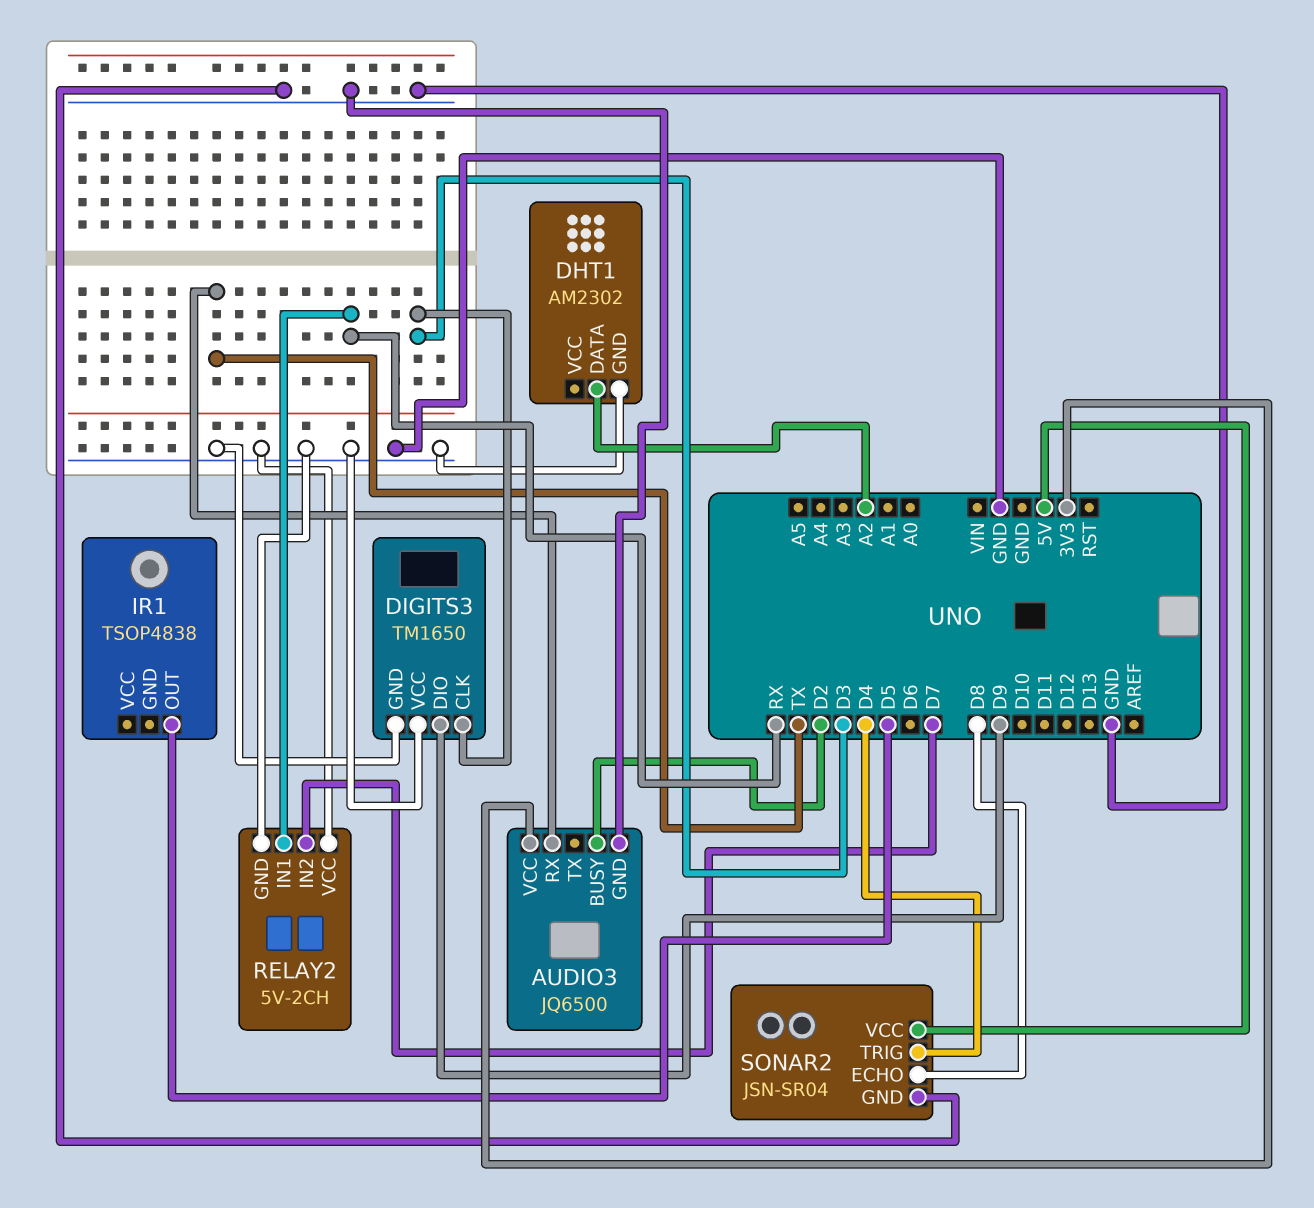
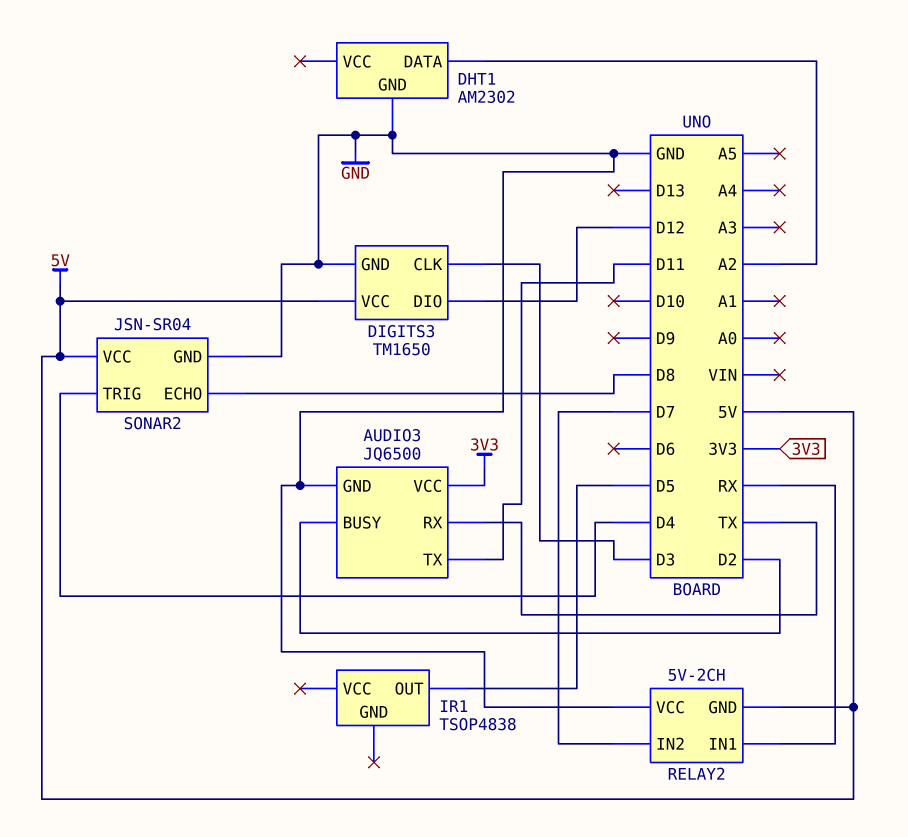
AUDIO3 pin TX: none -> D11
DIGITS3 pin DIO: D9 -> D12
DIGITS3 pin VCC: GND -> 5V
RELAY2 pin GND: GND -> 5V

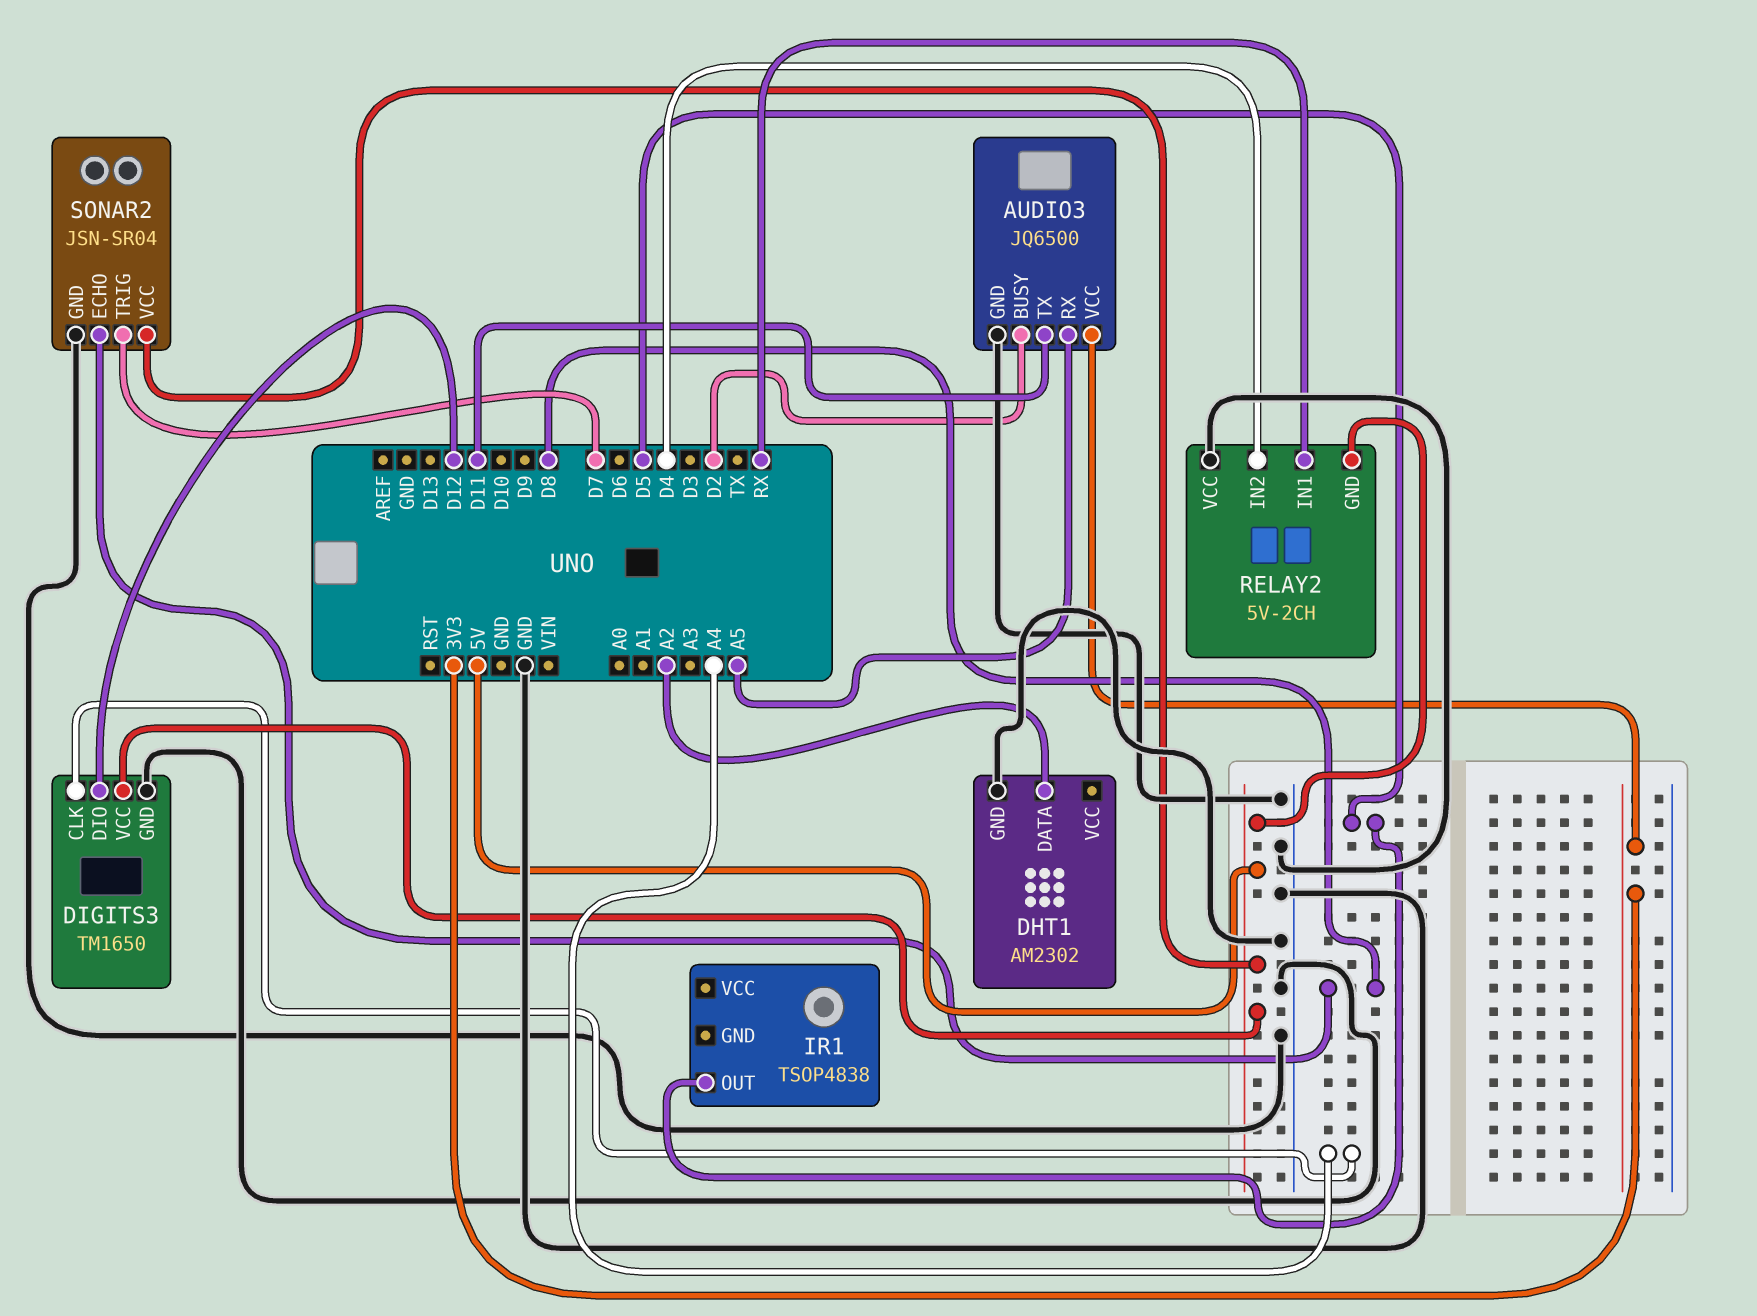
AUDIO3 pin RX: TX -> A5
DIGITS3 pin CLK: D3 -> A4
RELAY2 pin IN2: D7 -> D4
SONAR2 pin TRIG: D4 -> D7

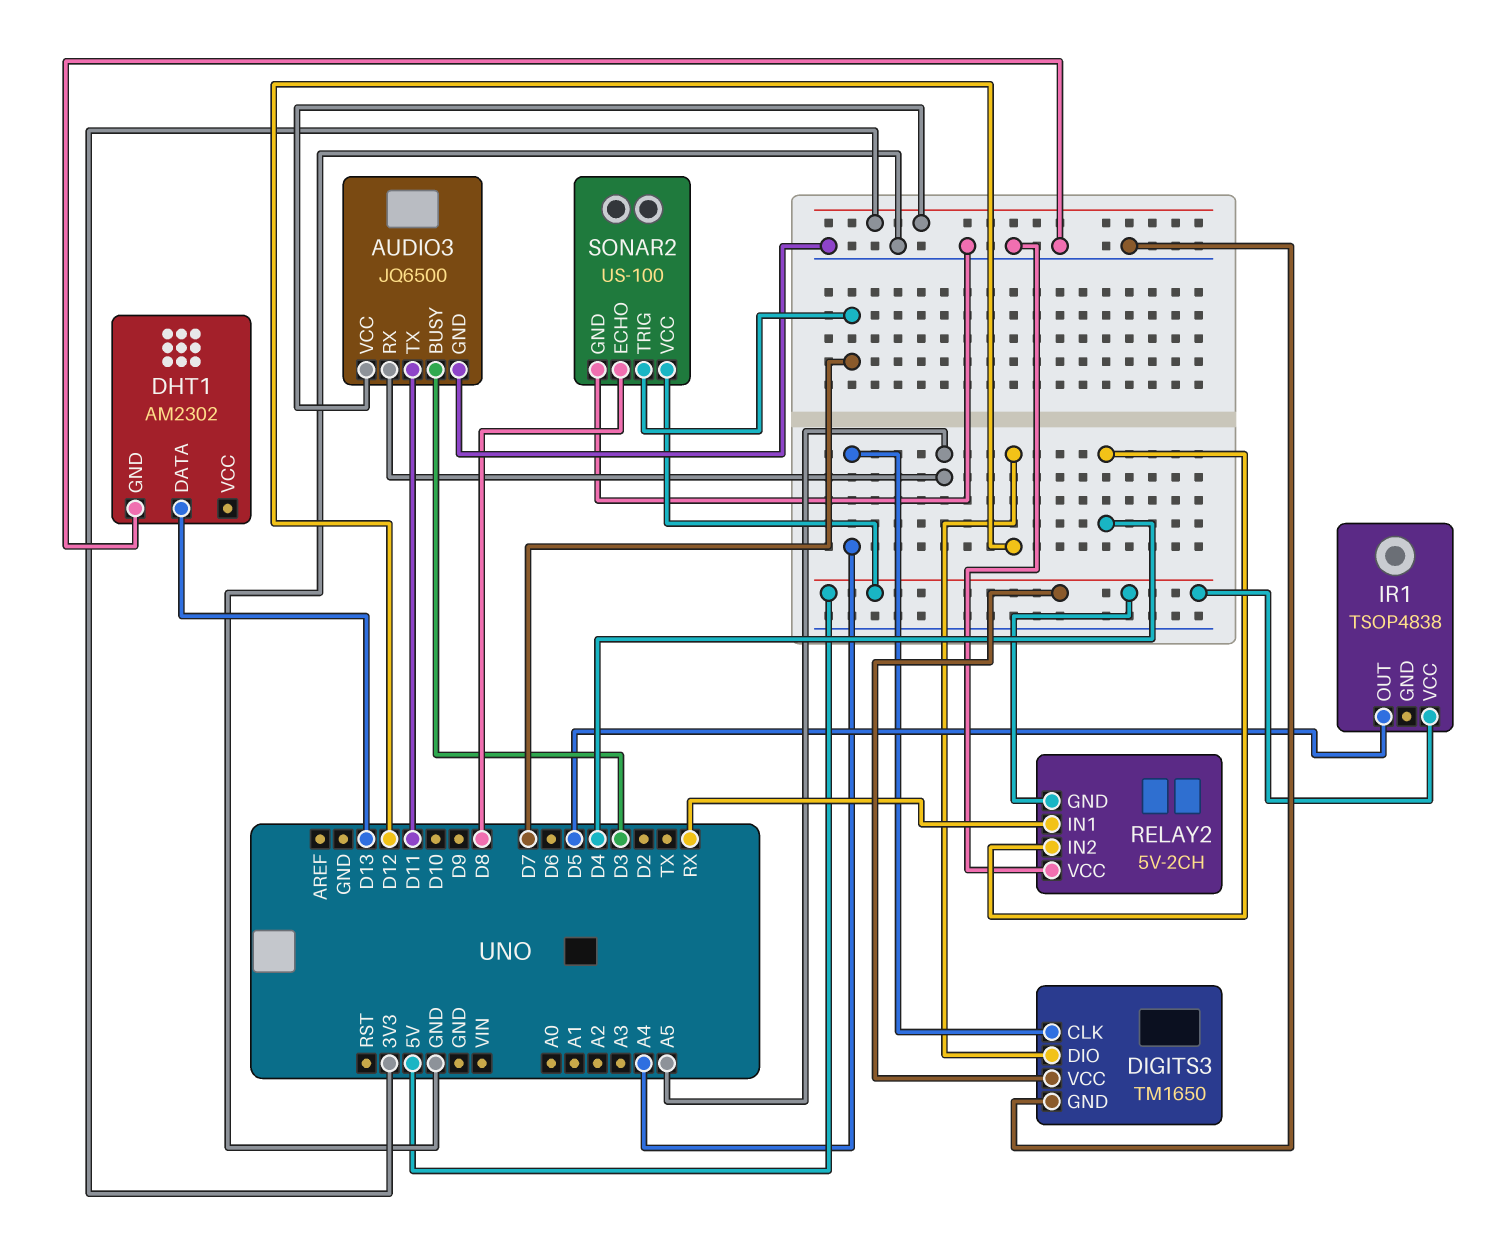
AUDIO3 pin BUSY: D2 -> D3
DHT1 pin DATA: A2 -> D13
IR1 pin VCC: none -> 5V
SONAR2: JSN-SR04 -> US-100

